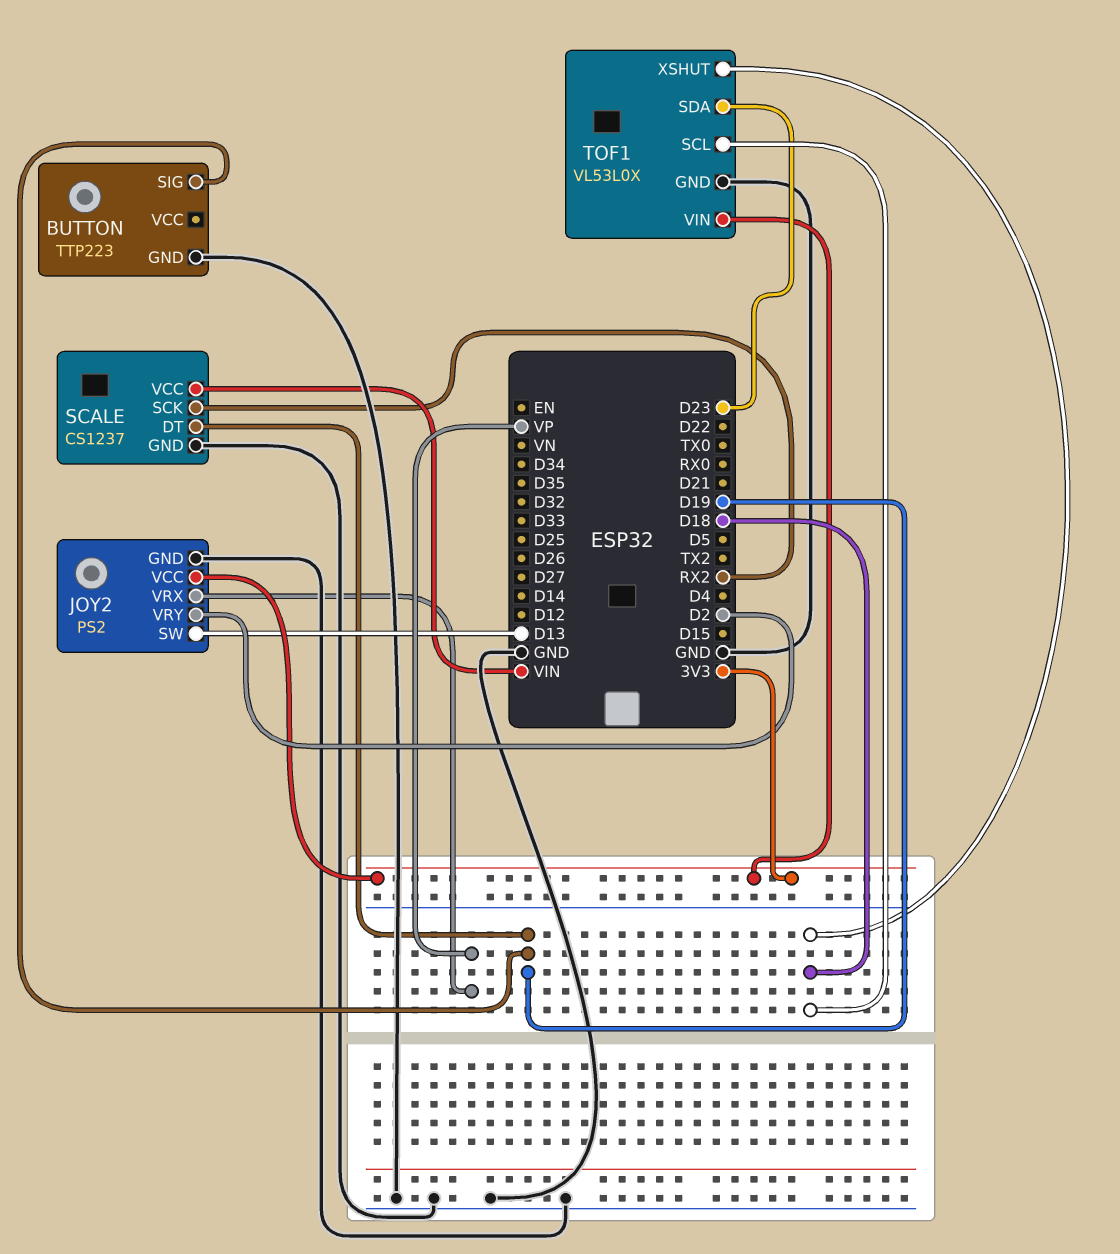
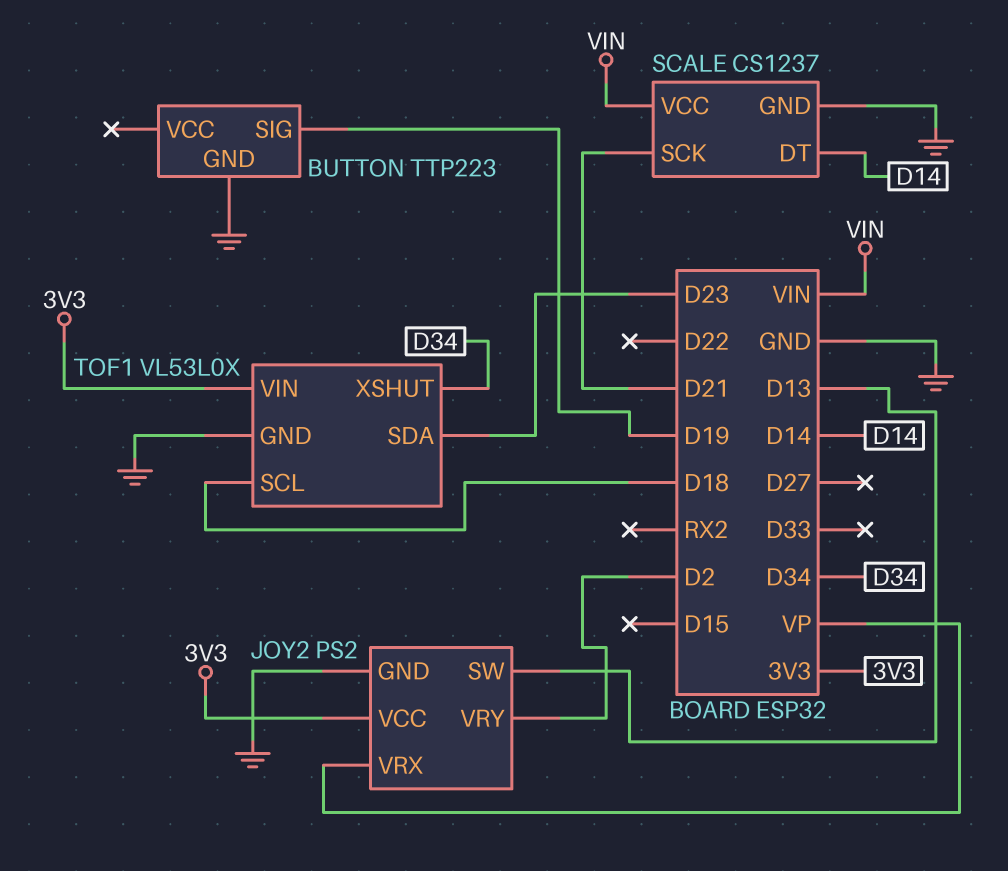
SCALE pin DT: D19 -> D14
SCALE pin SCK: RX2 -> D21
TOF1 pin XSHUT: D18 -> D34

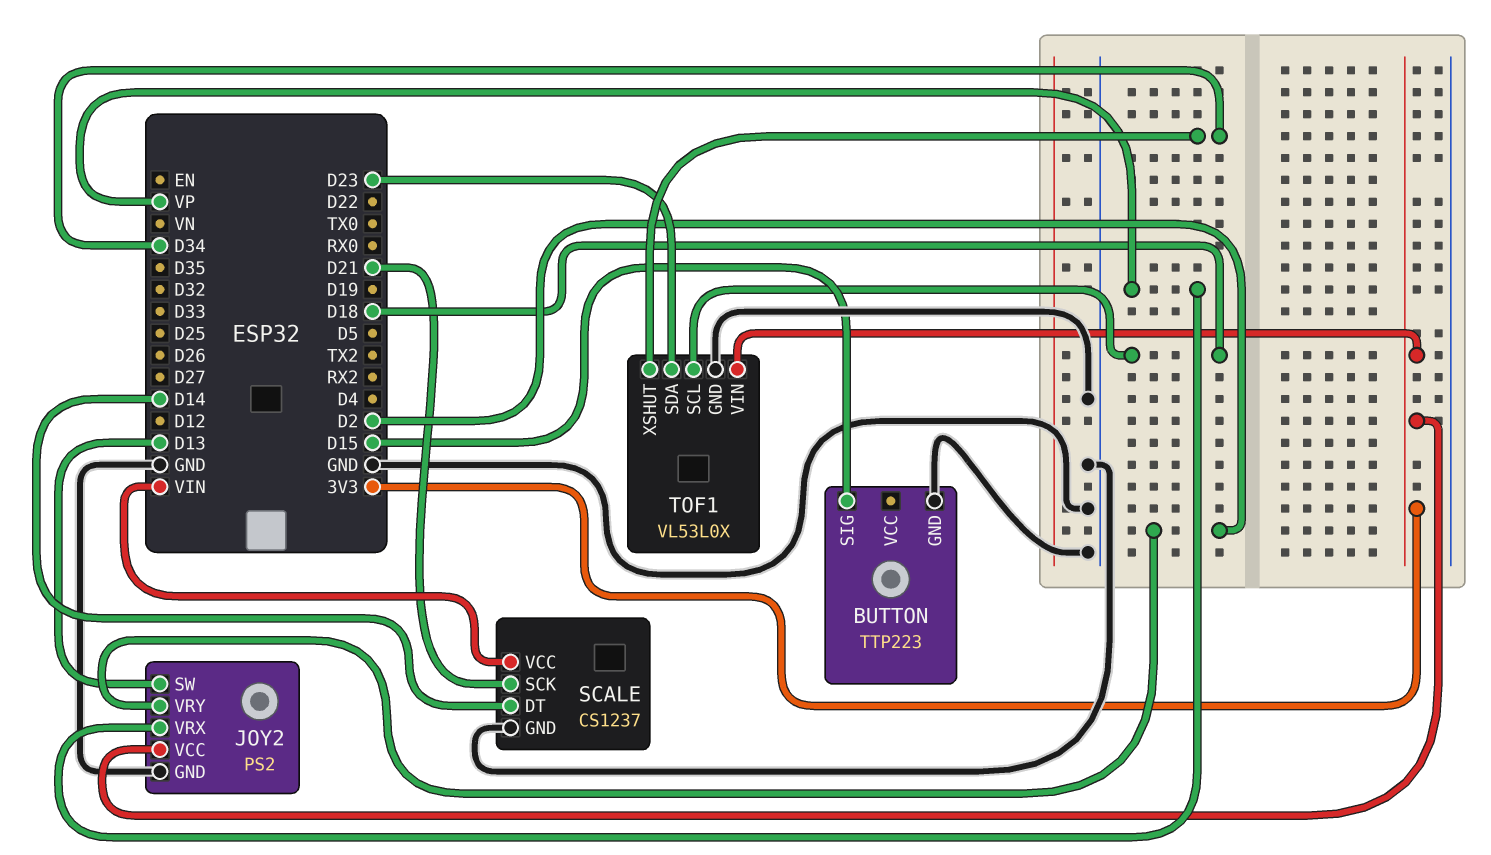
BUTTON pin SIG: D19 -> D15

